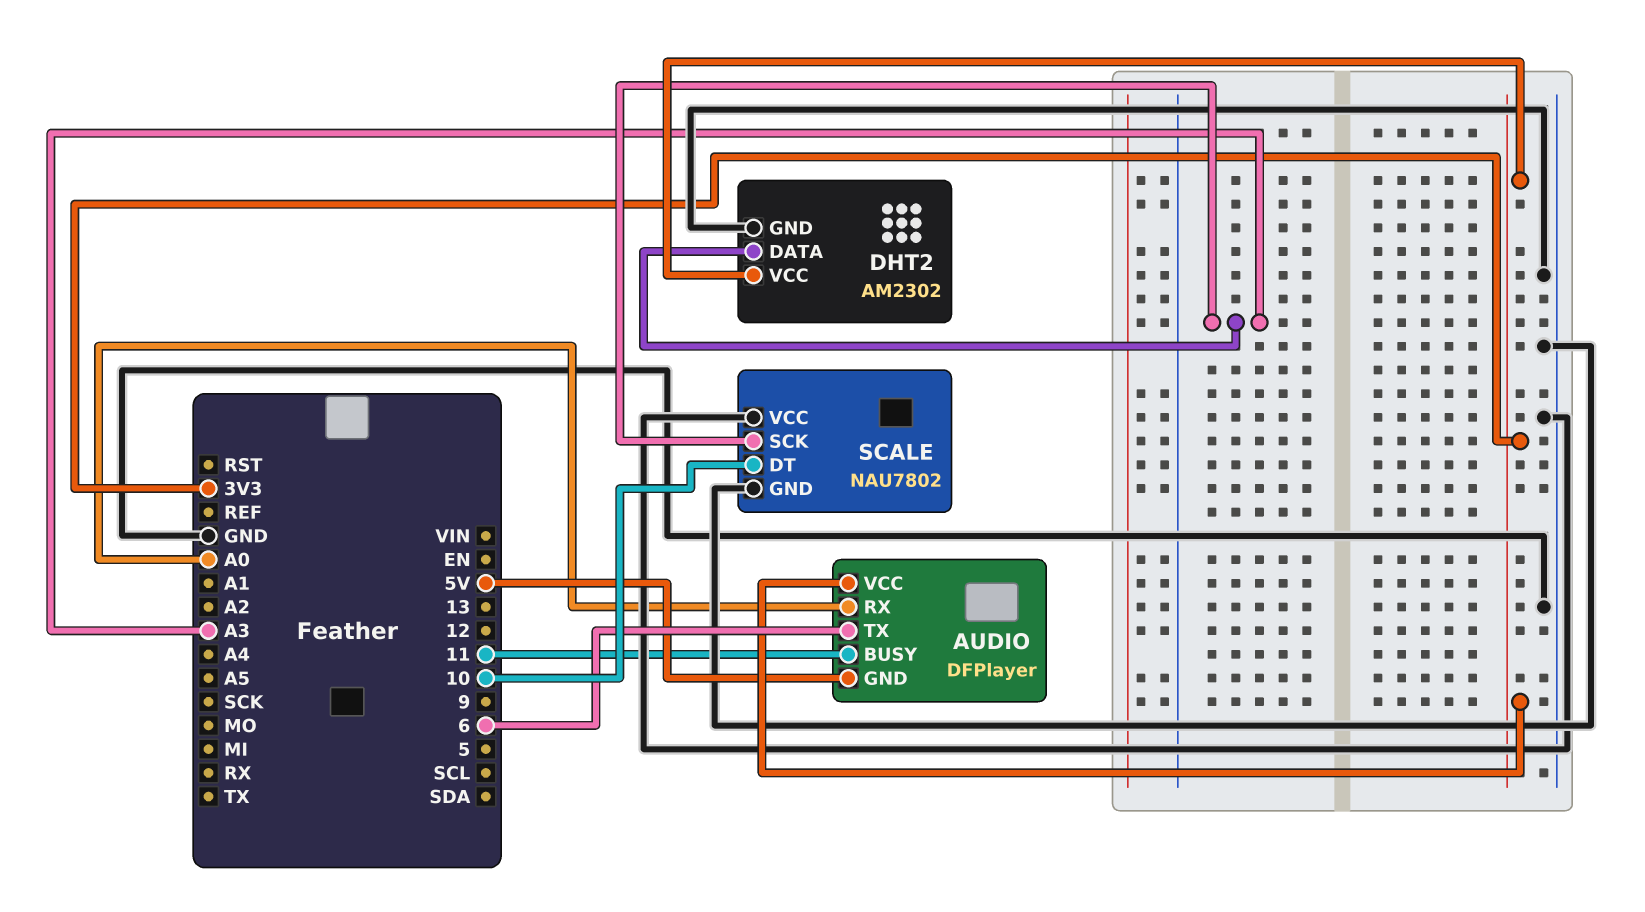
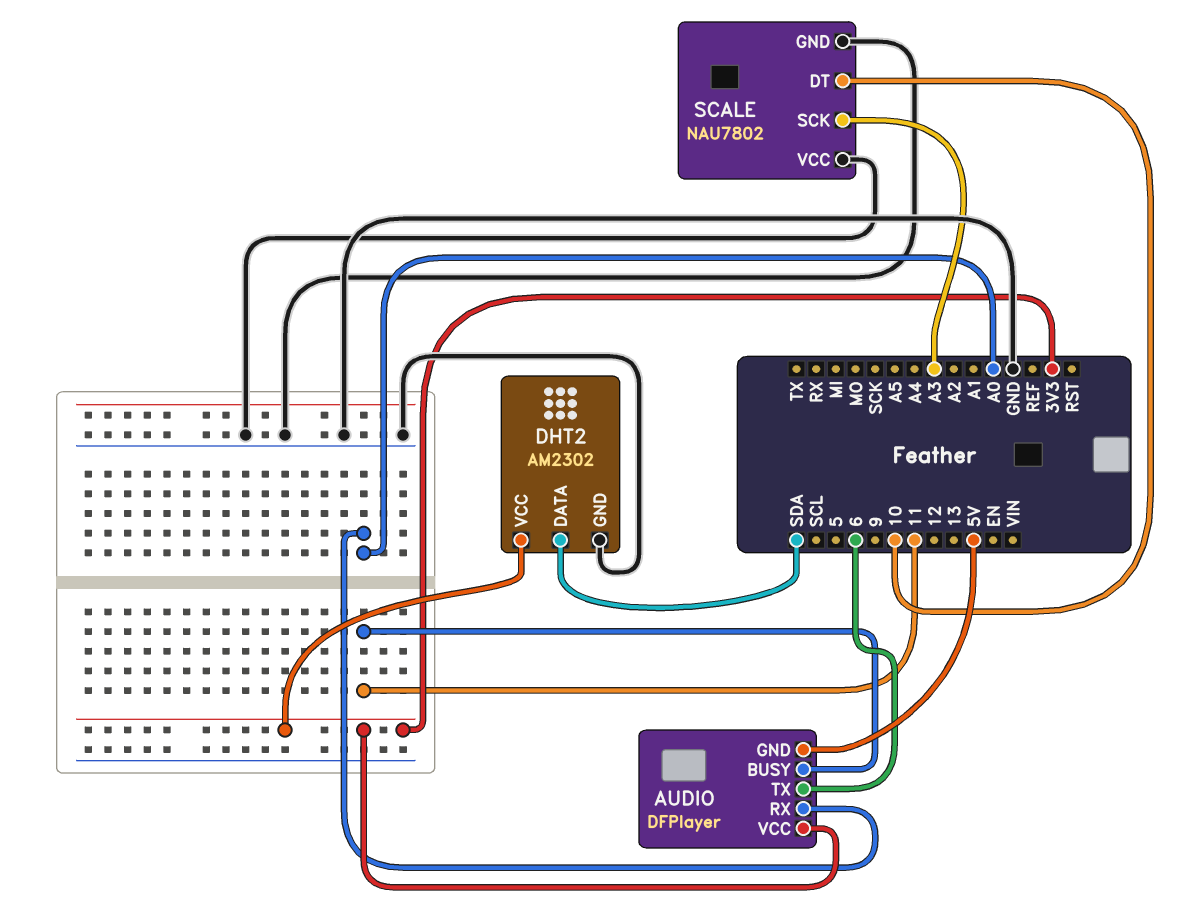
DHT2 pin DATA: A3 -> SDA

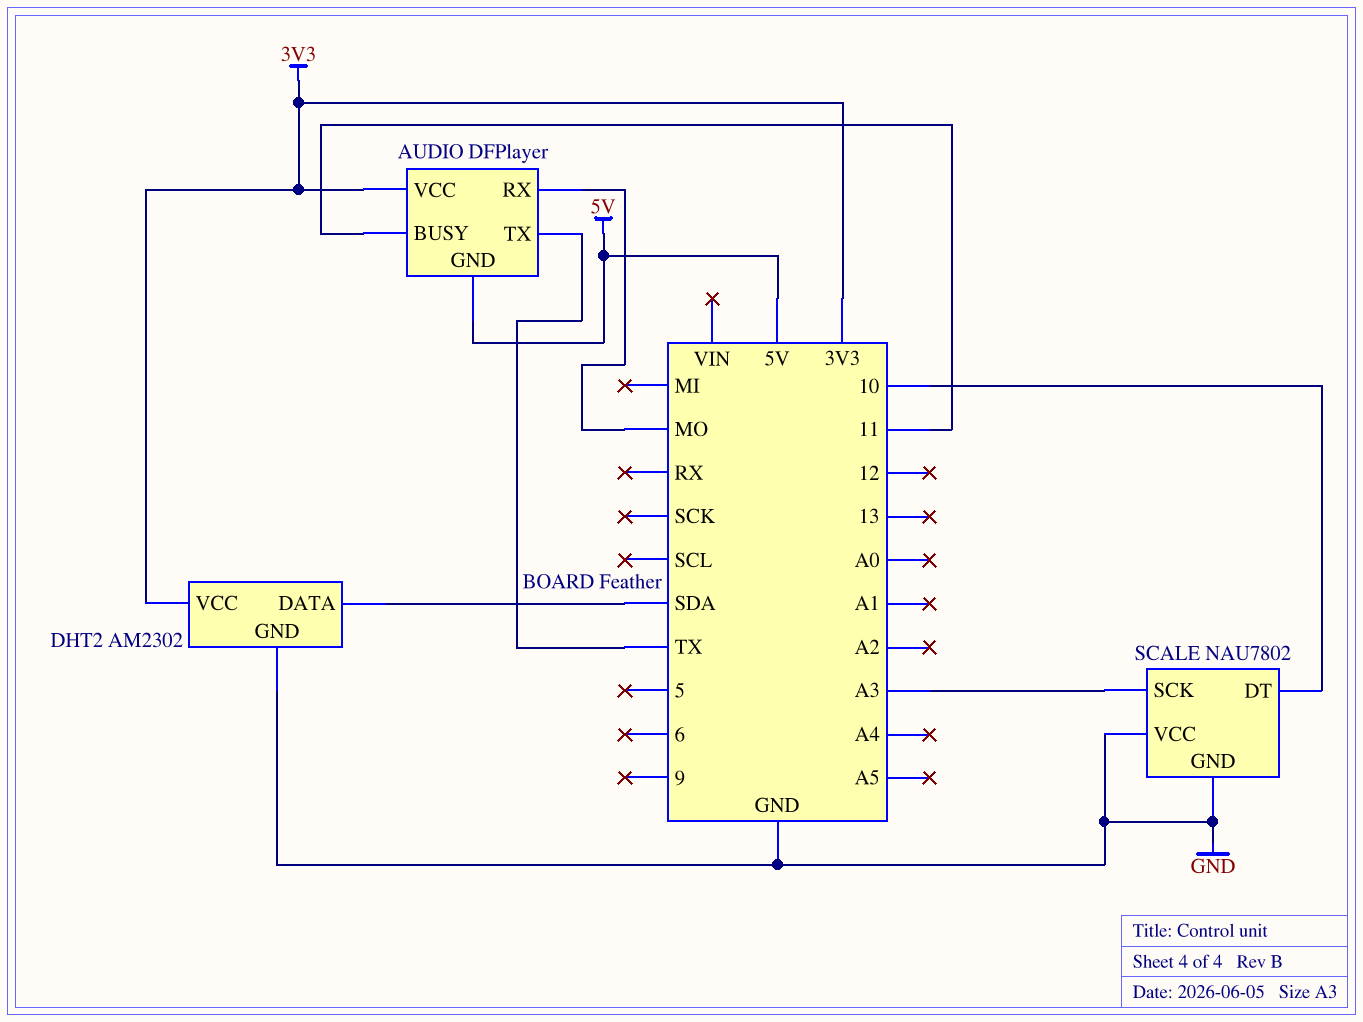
AUDIO pin RX: A0 -> MO
AUDIO pin TX: 6 -> TX

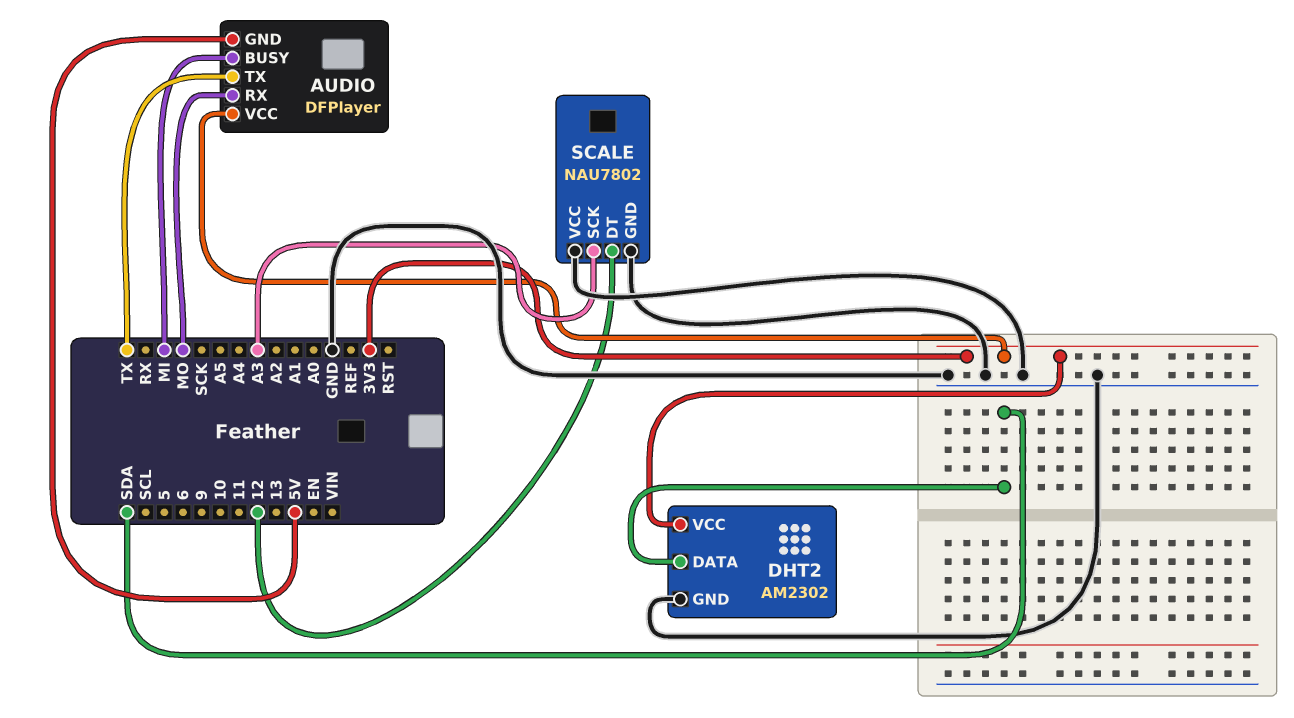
AUDIO pin BUSY: 11 -> MI
SCALE pin DT: 10 -> 12

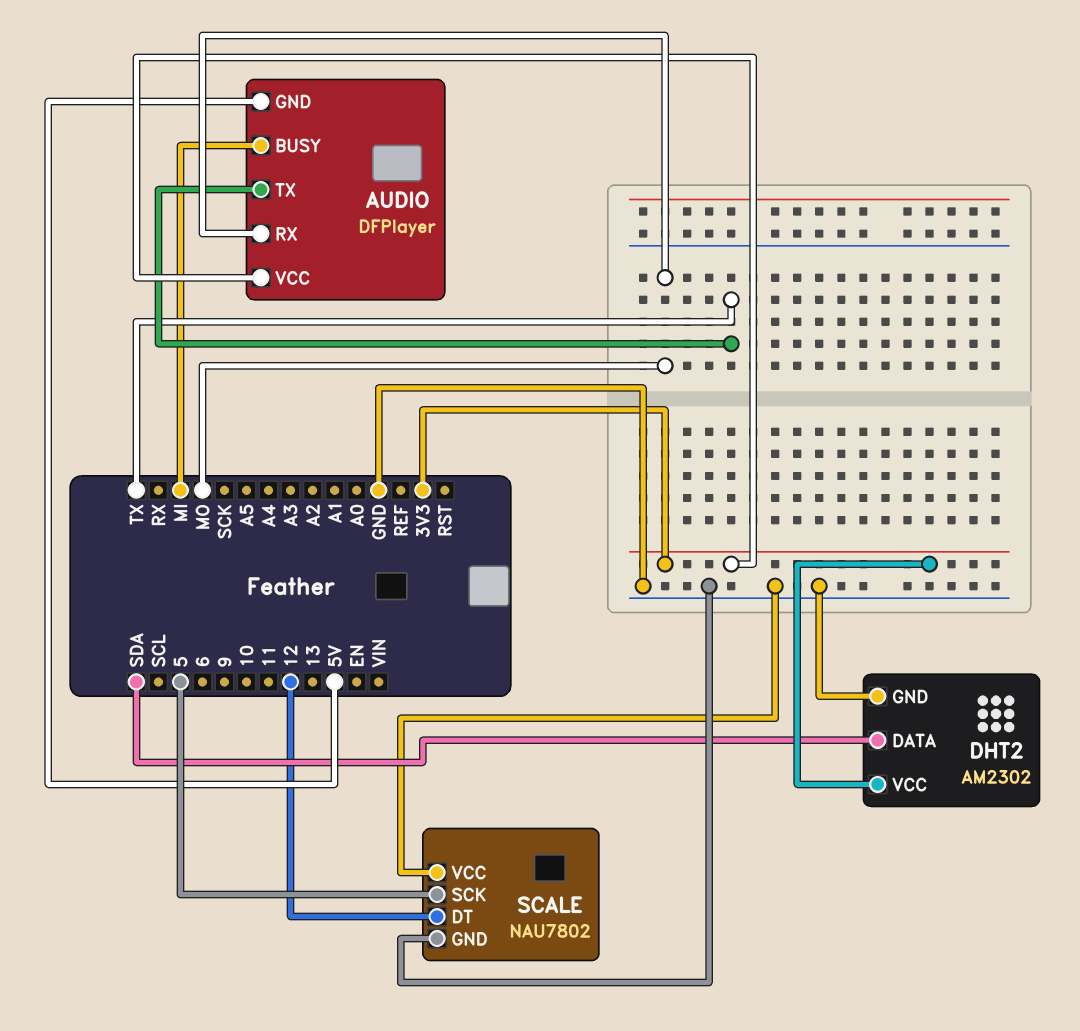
SCALE pin SCK: A3 -> 5

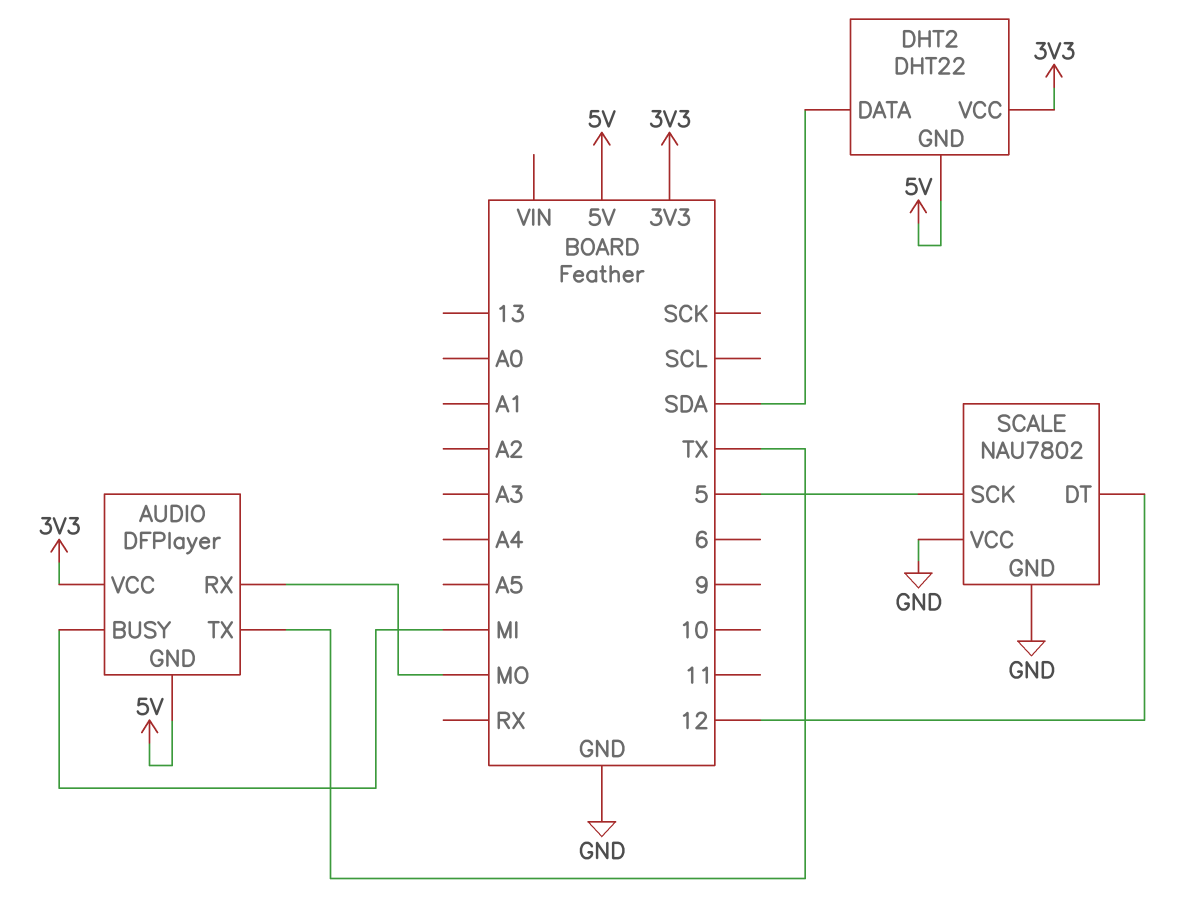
DHT2: AM2302 -> DHT22
DHT2 pin GND: GND -> 5V

